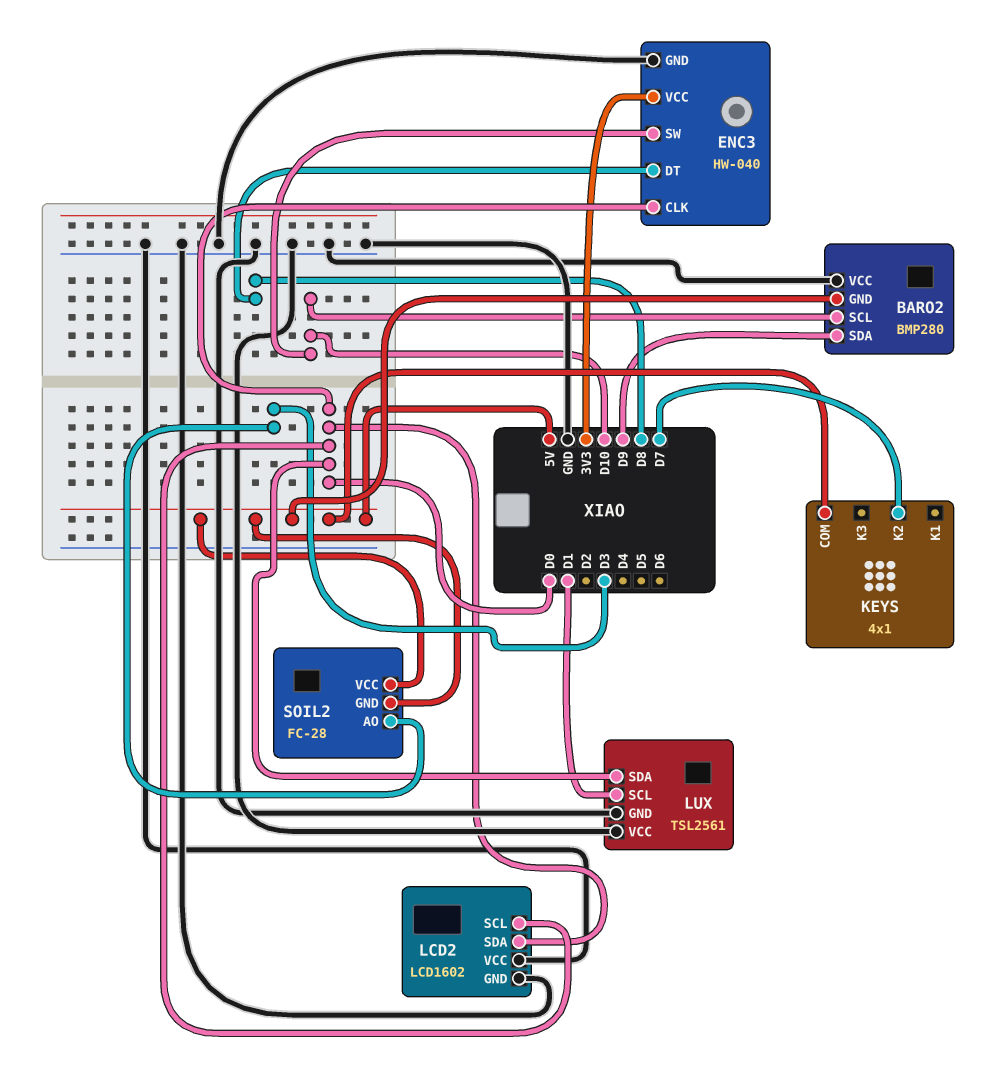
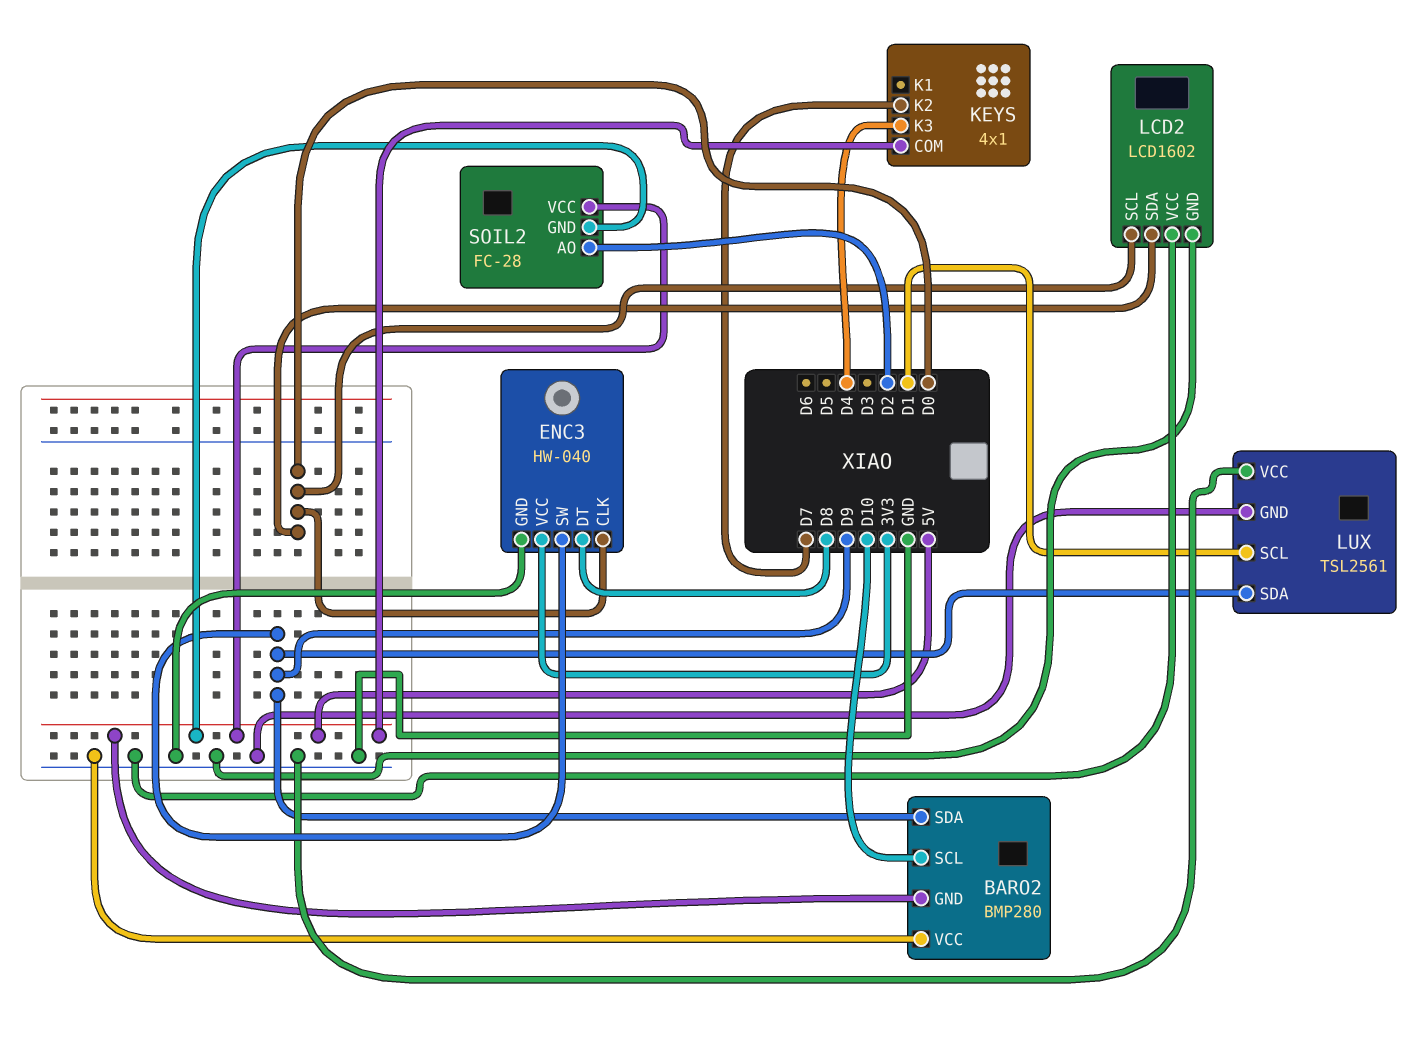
ENC3 pin SW: D10 -> D9
KEYS pin K3: none -> D4
LUX pin SDA: D0 -> D9
SOIL2 pin AO: D3 -> D2

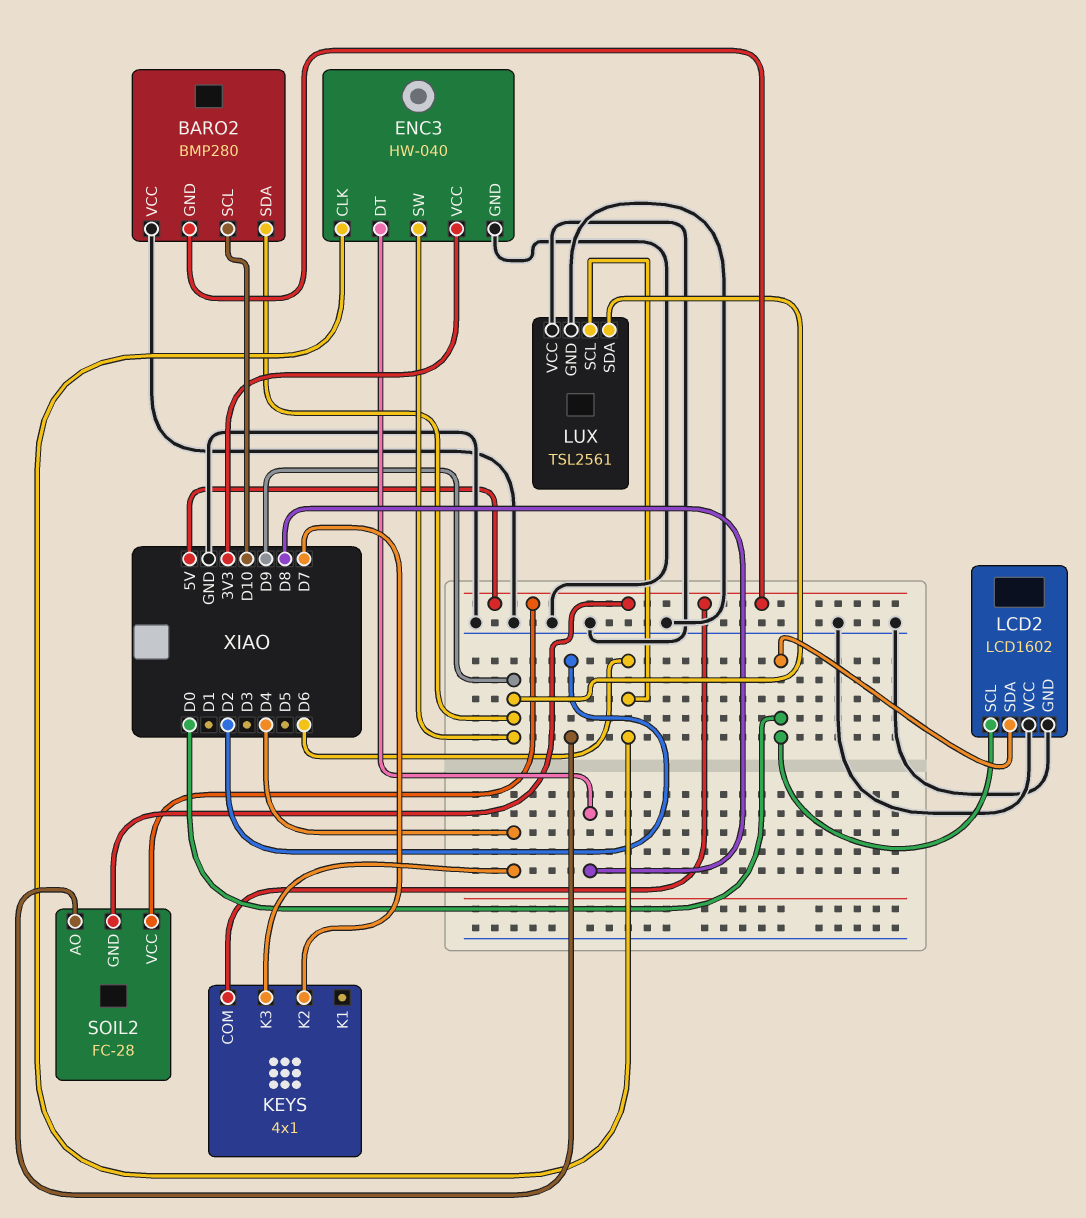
ENC3 pin CLK: D0 -> D6
LUX pin SCL: D1 -> D6

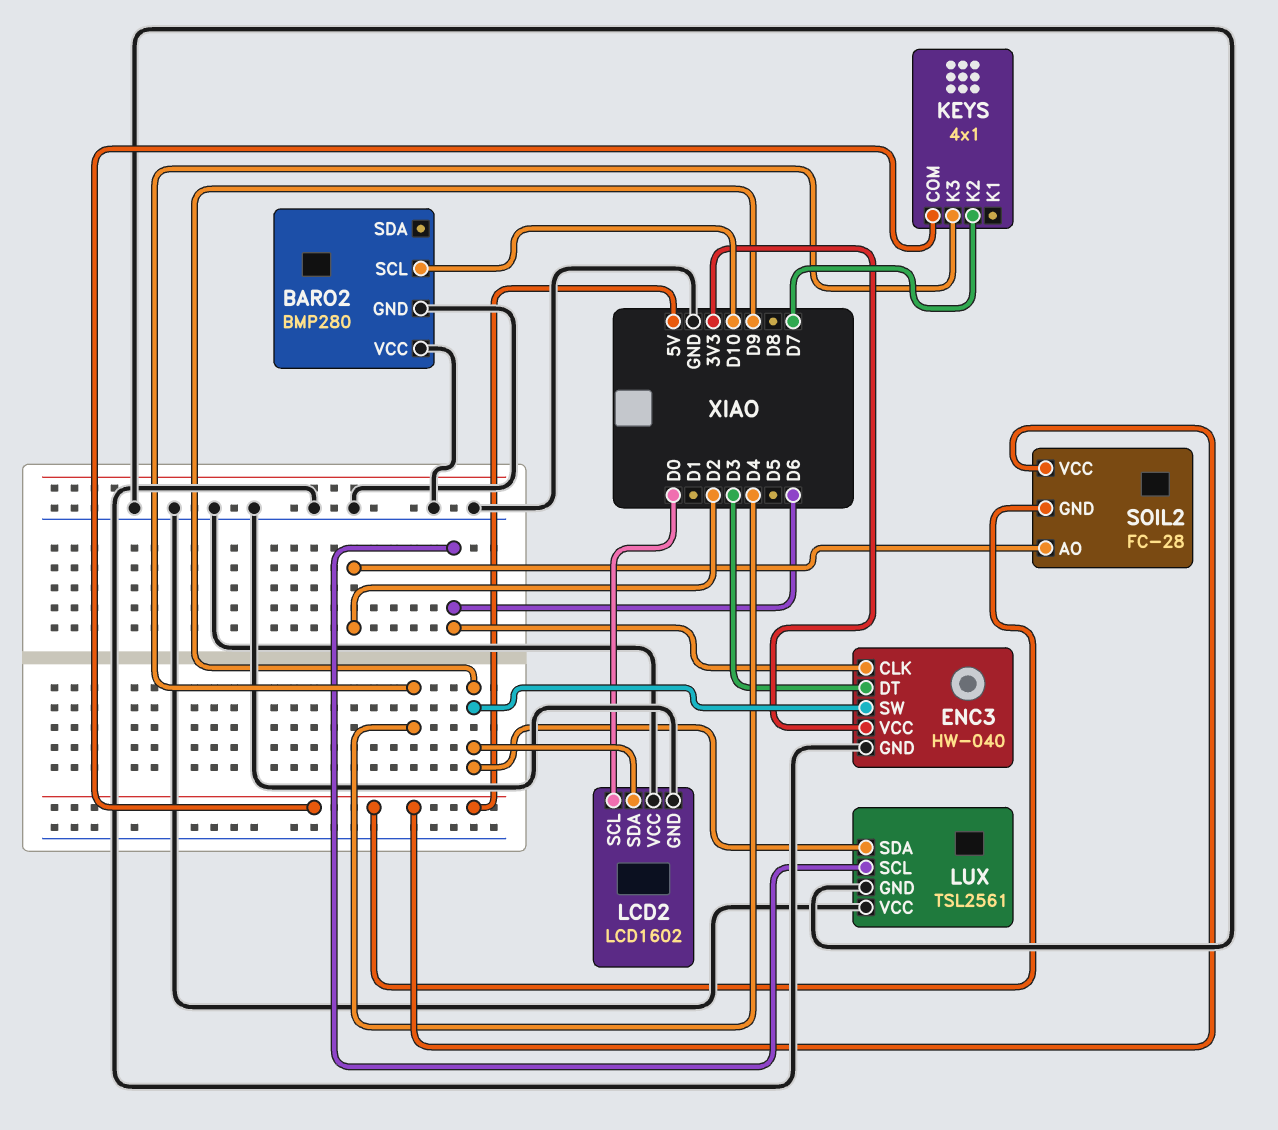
BARO2 pin GND: 5V -> GND
BARO2 pin SDA: D9 -> none
ENC3 pin DT: D8 -> D3
LCD2 pin SDA: D0 -> D9

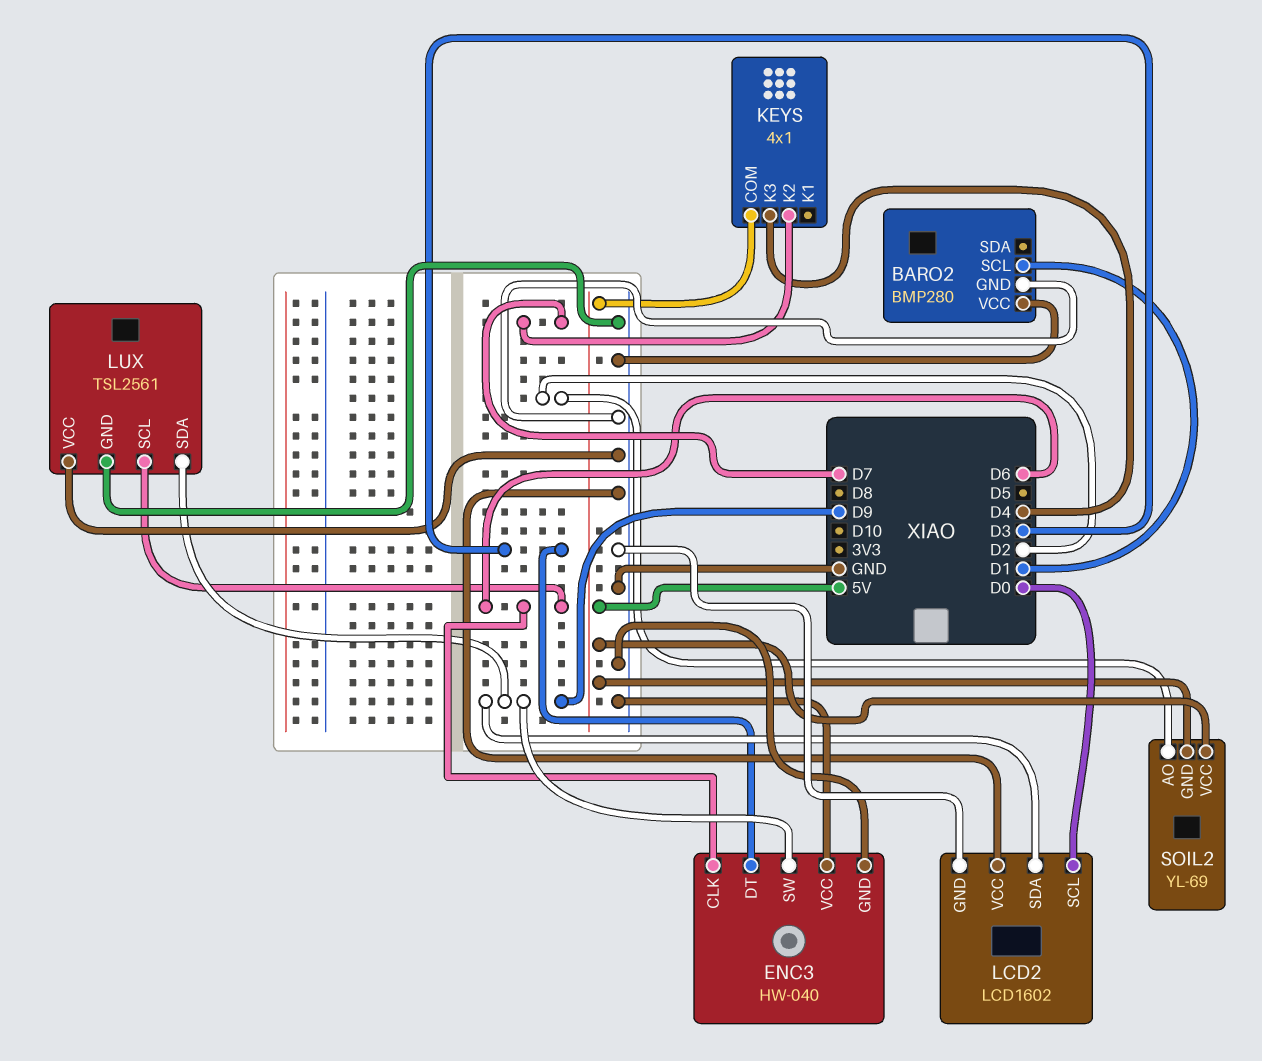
BARO2 pin SCL: D10 -> D1
ENC3 pin VCC: 3V3 -> GND
SOIL2: FC-28 -> YL-69

